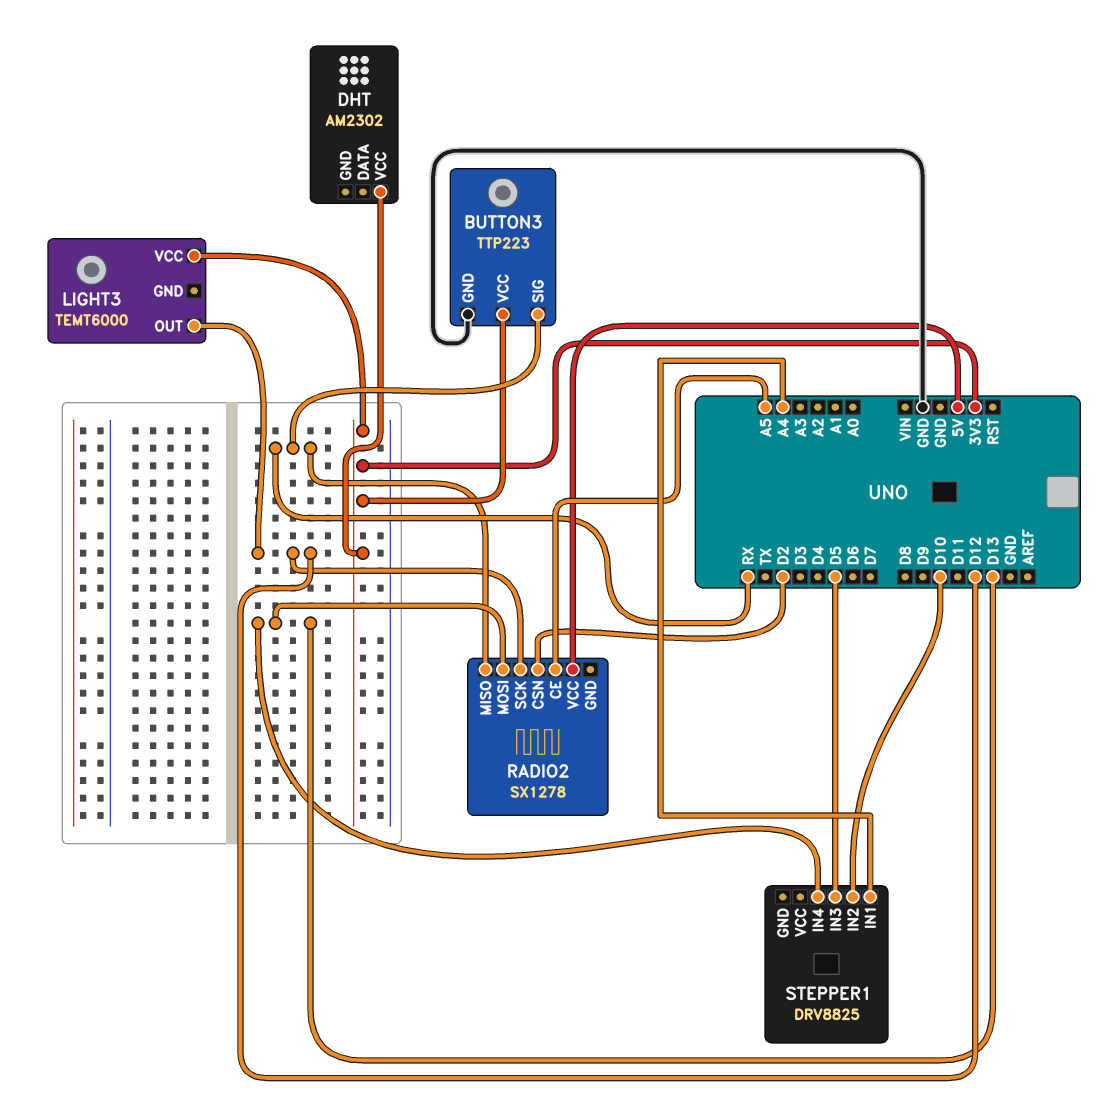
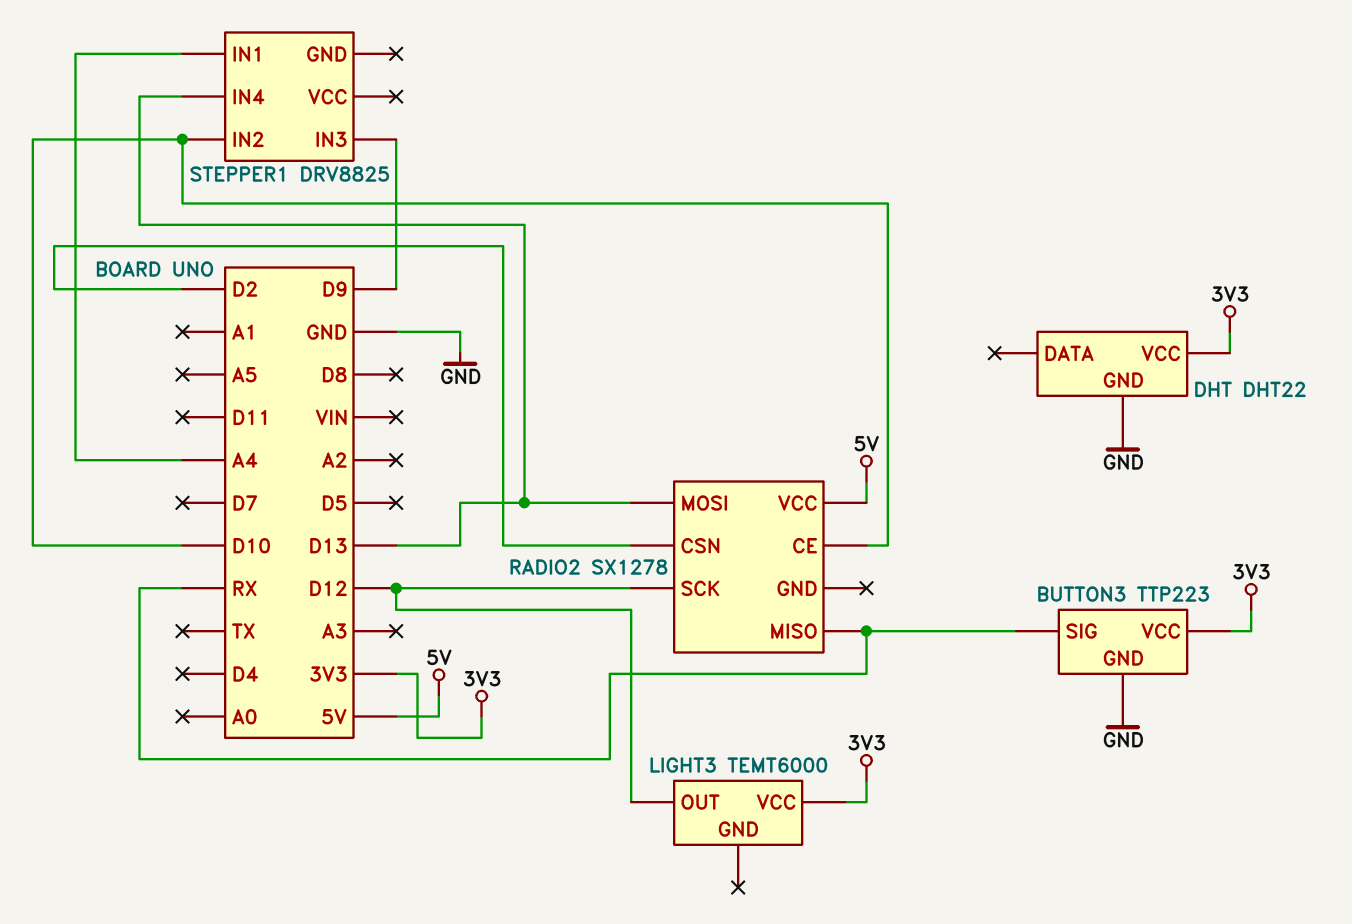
DHT: AM2302 -> DHT22
DHT pin GND: none -> GND
RADIO2 pin CE: A5 -> D10
STEPPER1 pin IN3: D5 -> D9

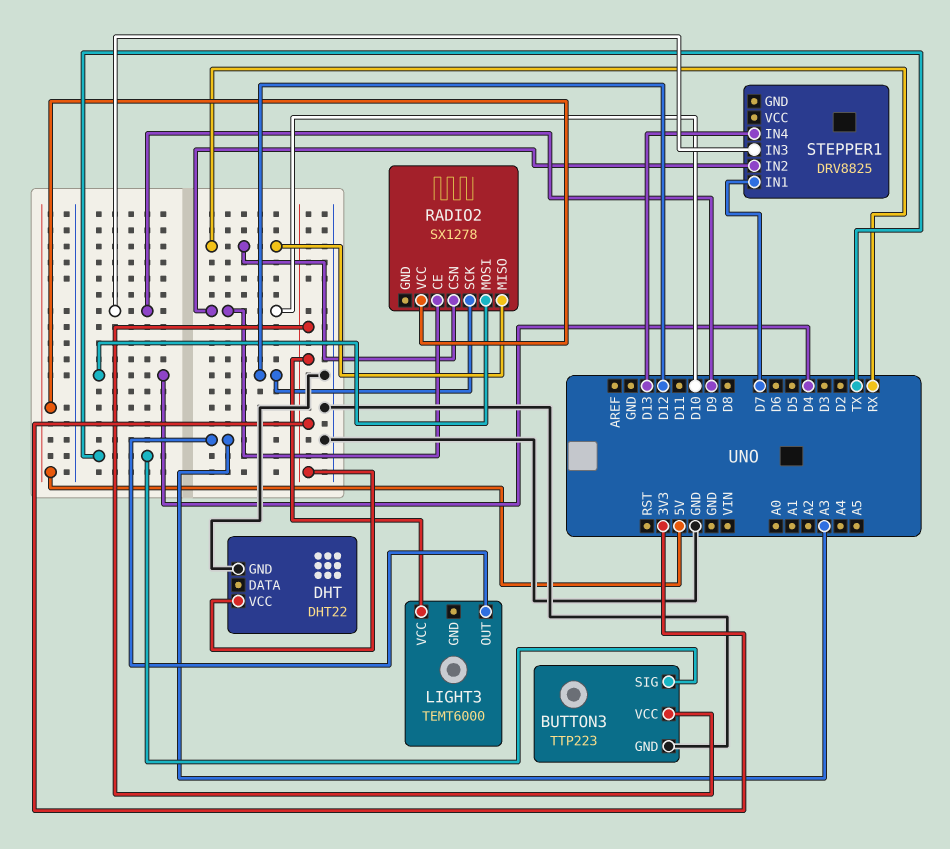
BUTTON3 pin SIG: RX -> TX
LIGHT3 pin OUT: D12 -> A3
RADIO2 pin CSN: D2 -> RX
RADIO2 pin MOSI: D13 -> D4
STEPPER1 pin IN1: A4 -> D7

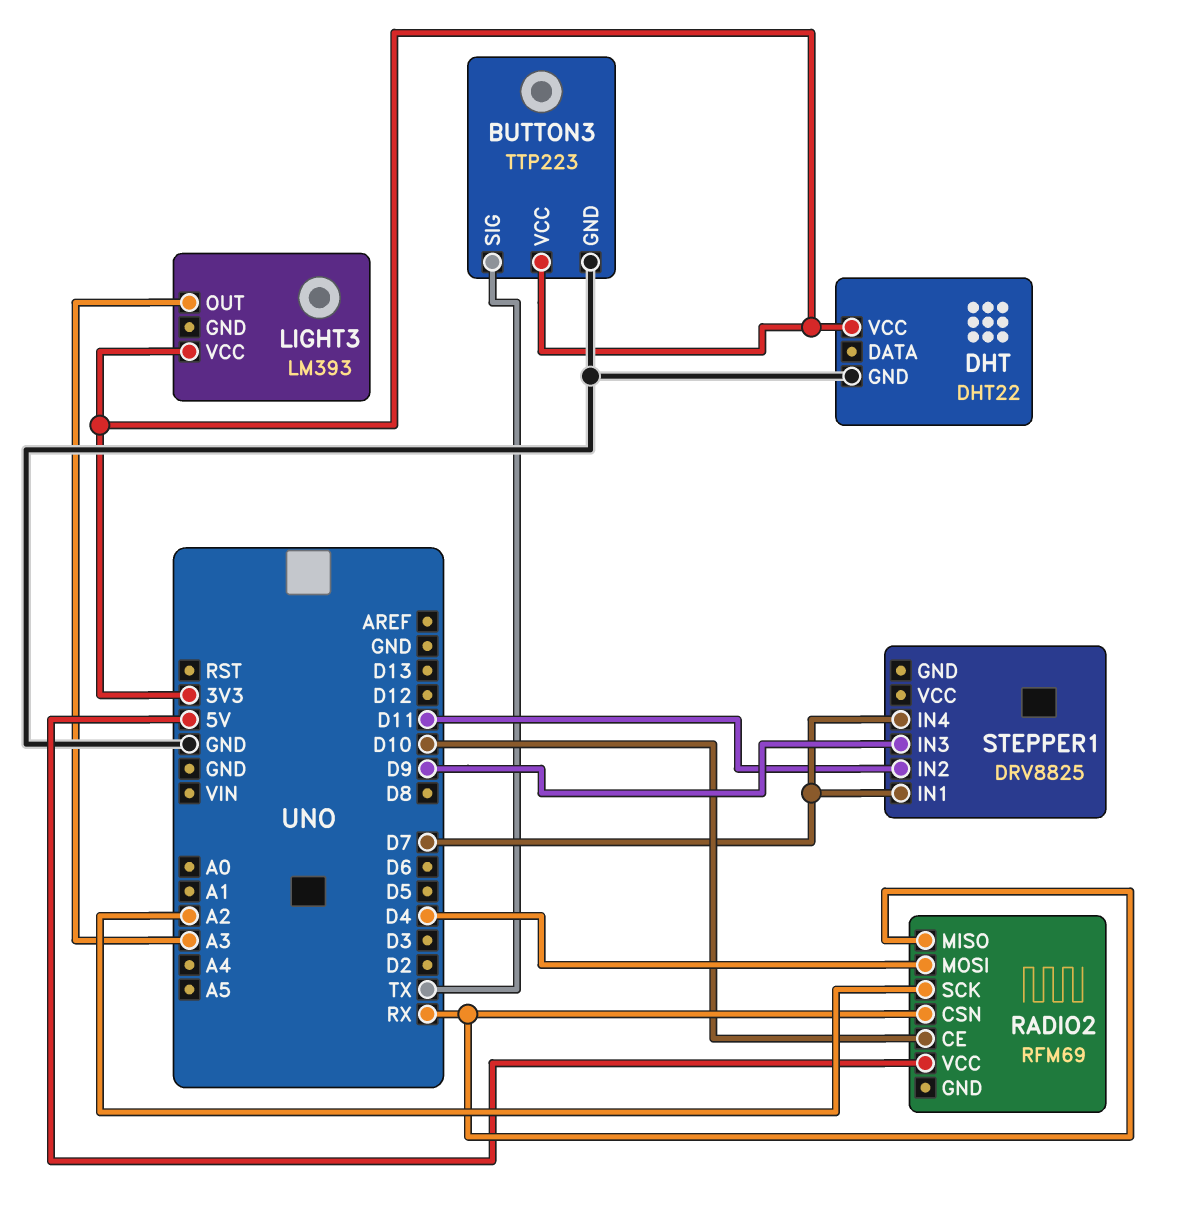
LIGHT3: TEMT6000 -> LM393
RADIO2: SX1278 -> RFM69
RADIO2 pin SCK: D12 -> A2
STEPPER1 pin IN2: D10 -> D11
STEPPER1 pin IN4: D13 -> D7

